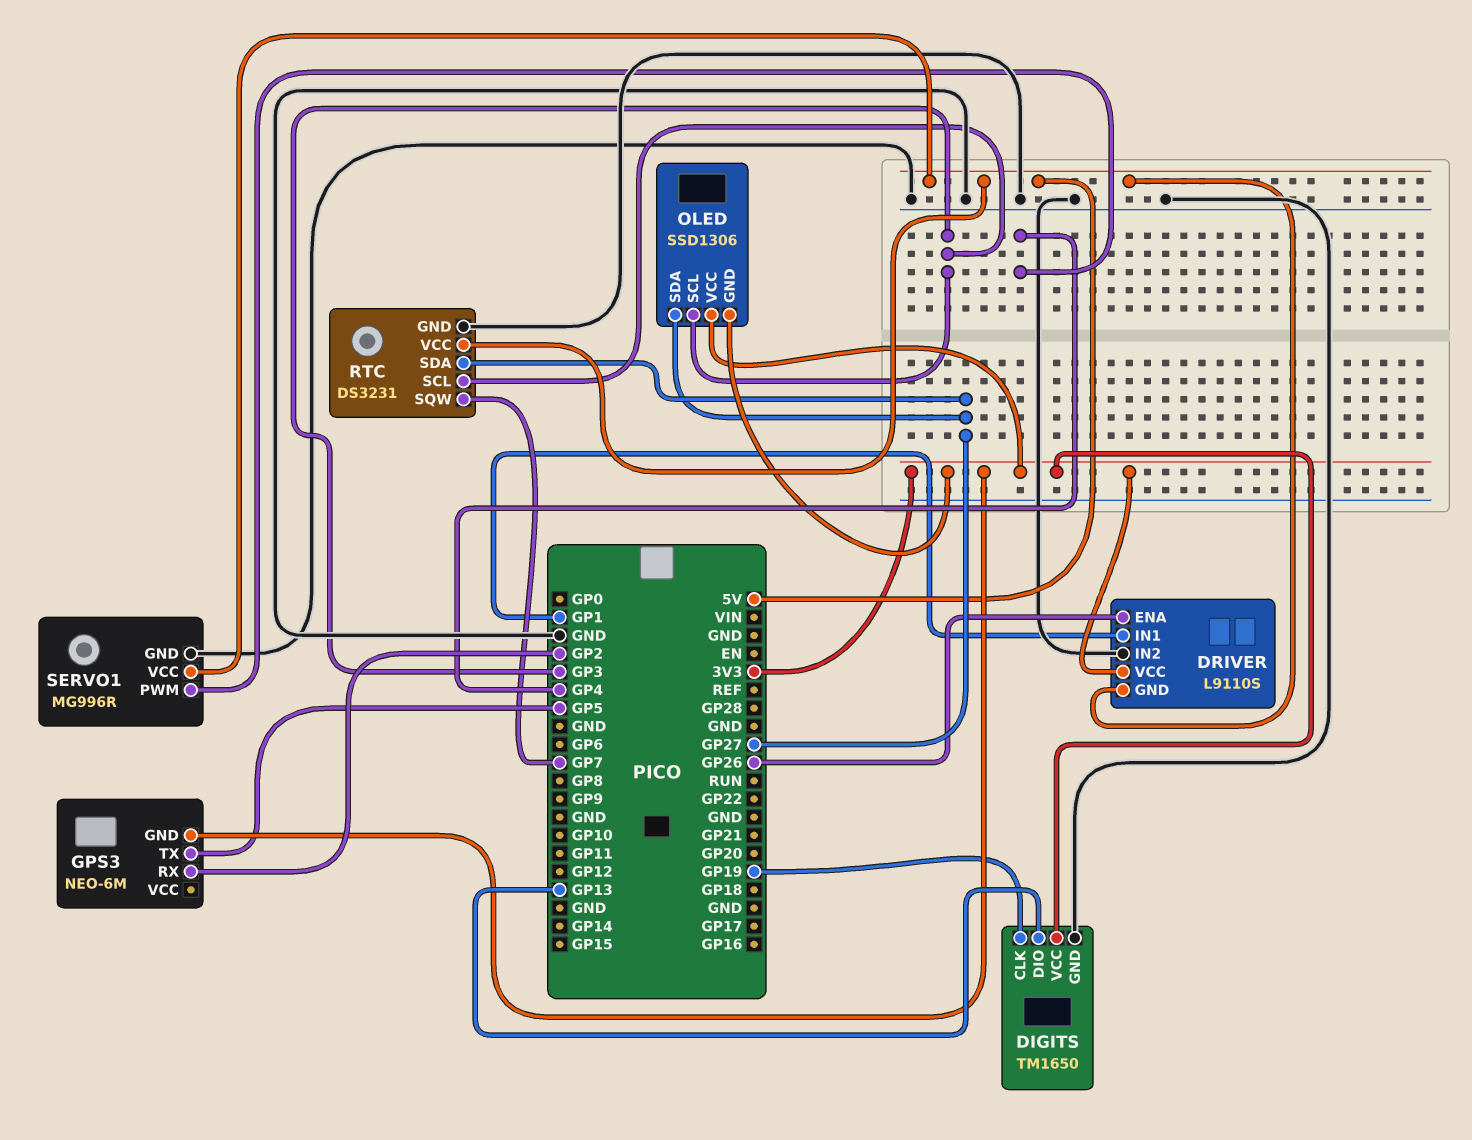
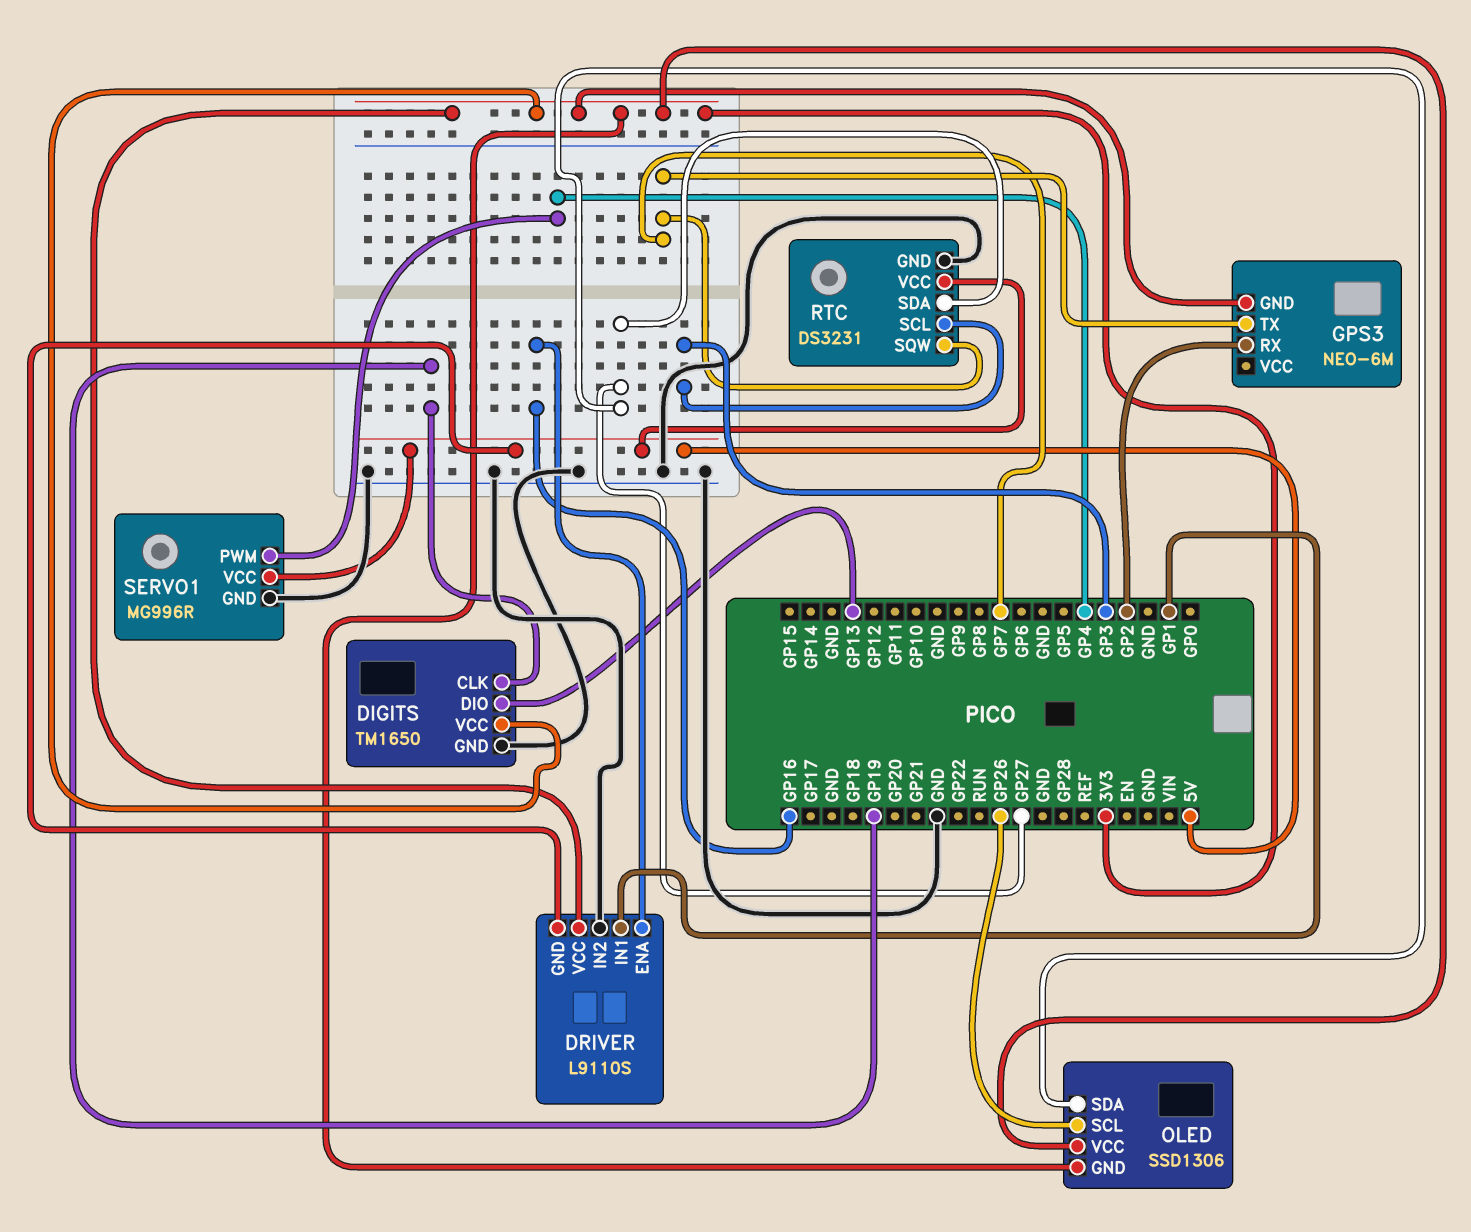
DRIVER pin ENA: GP26 -> GP16
GPS3 pin TX: GP5 -> GP7
OLED pin SCL: GP3 -> GP26

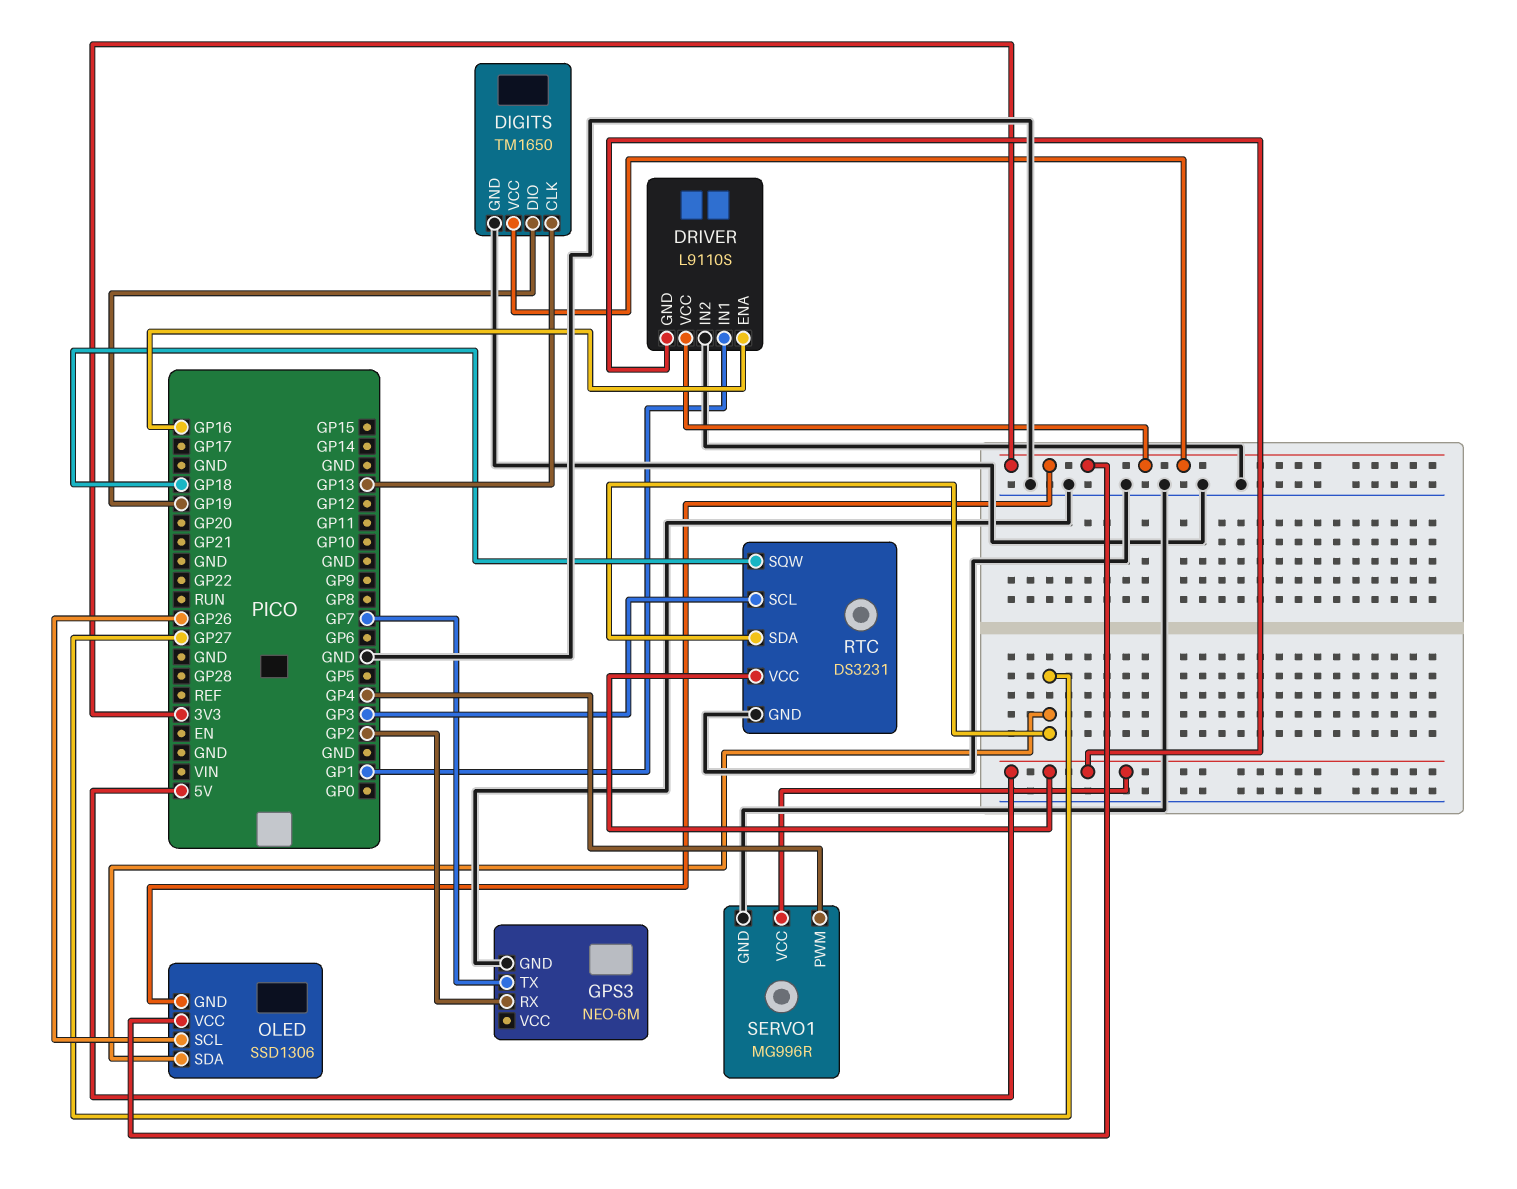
DIGITS pin CLK: GP19 -> GP13
DIGITS pin DIO: GP13 -> GP19
GPS3 pin GND: 3V3 -> GND
RTC pin SQW: GP7 -> GP18

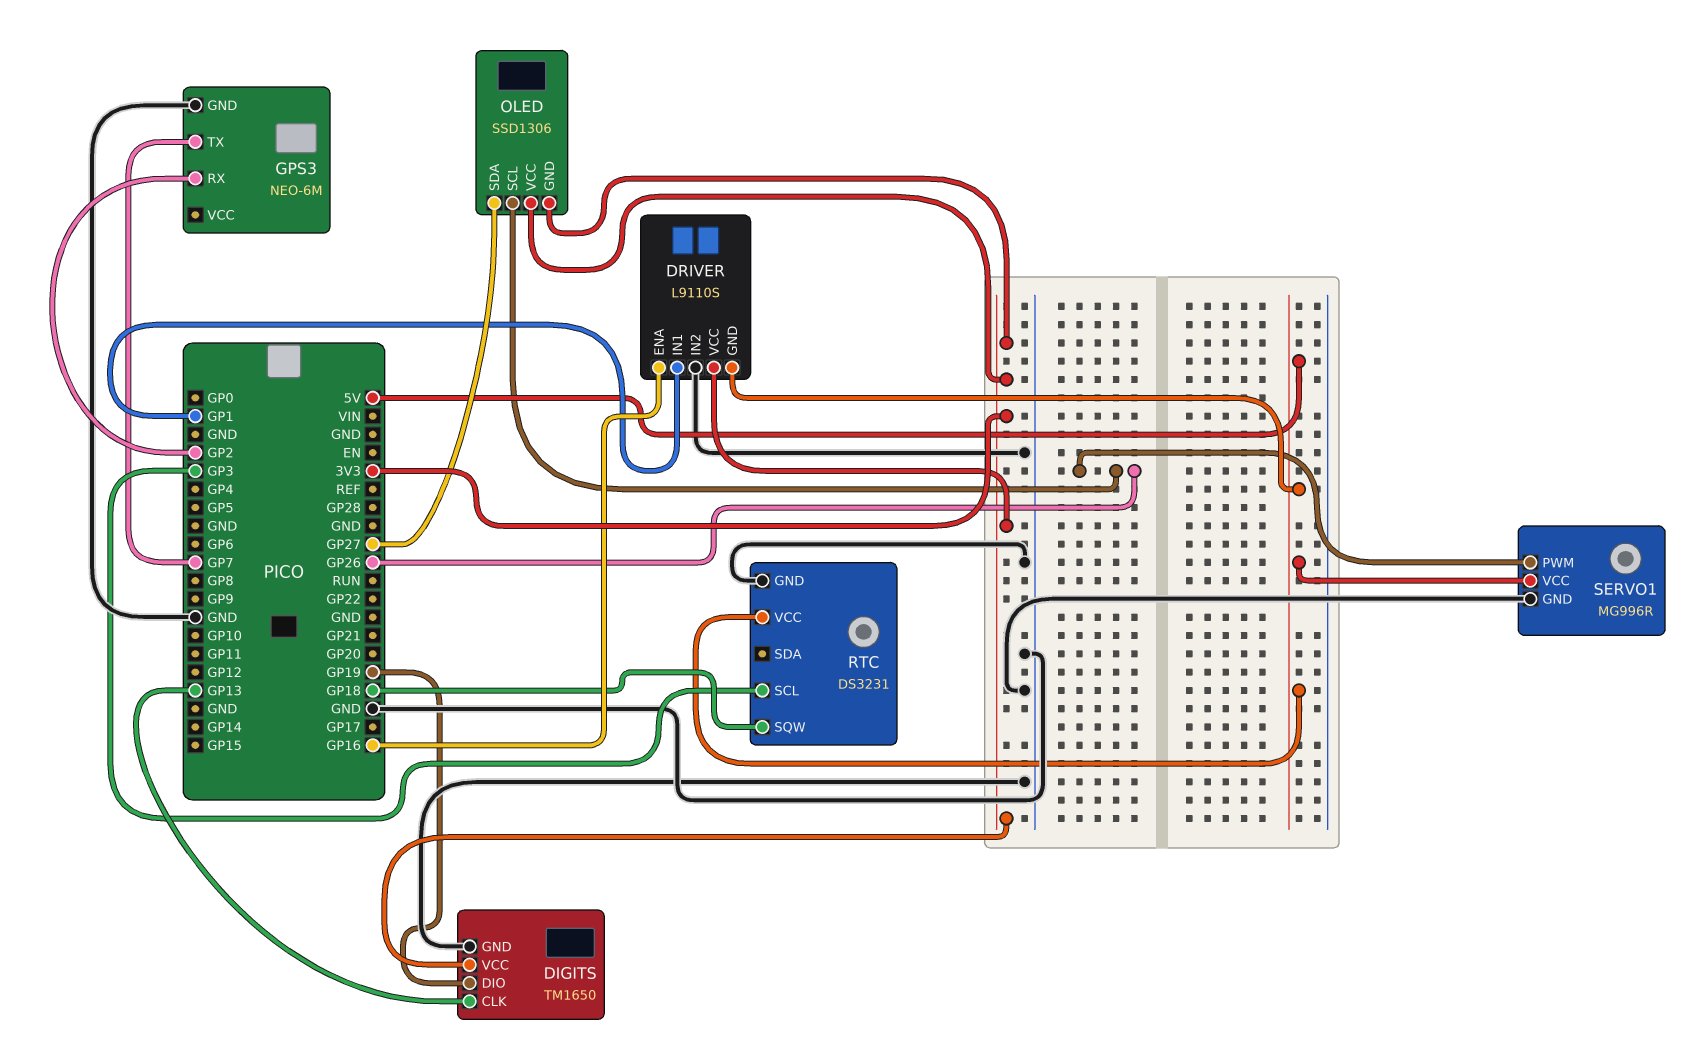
RTC pin SDA: GP27 -> none
SERVO1 pin PWM: GP4 -> GP26

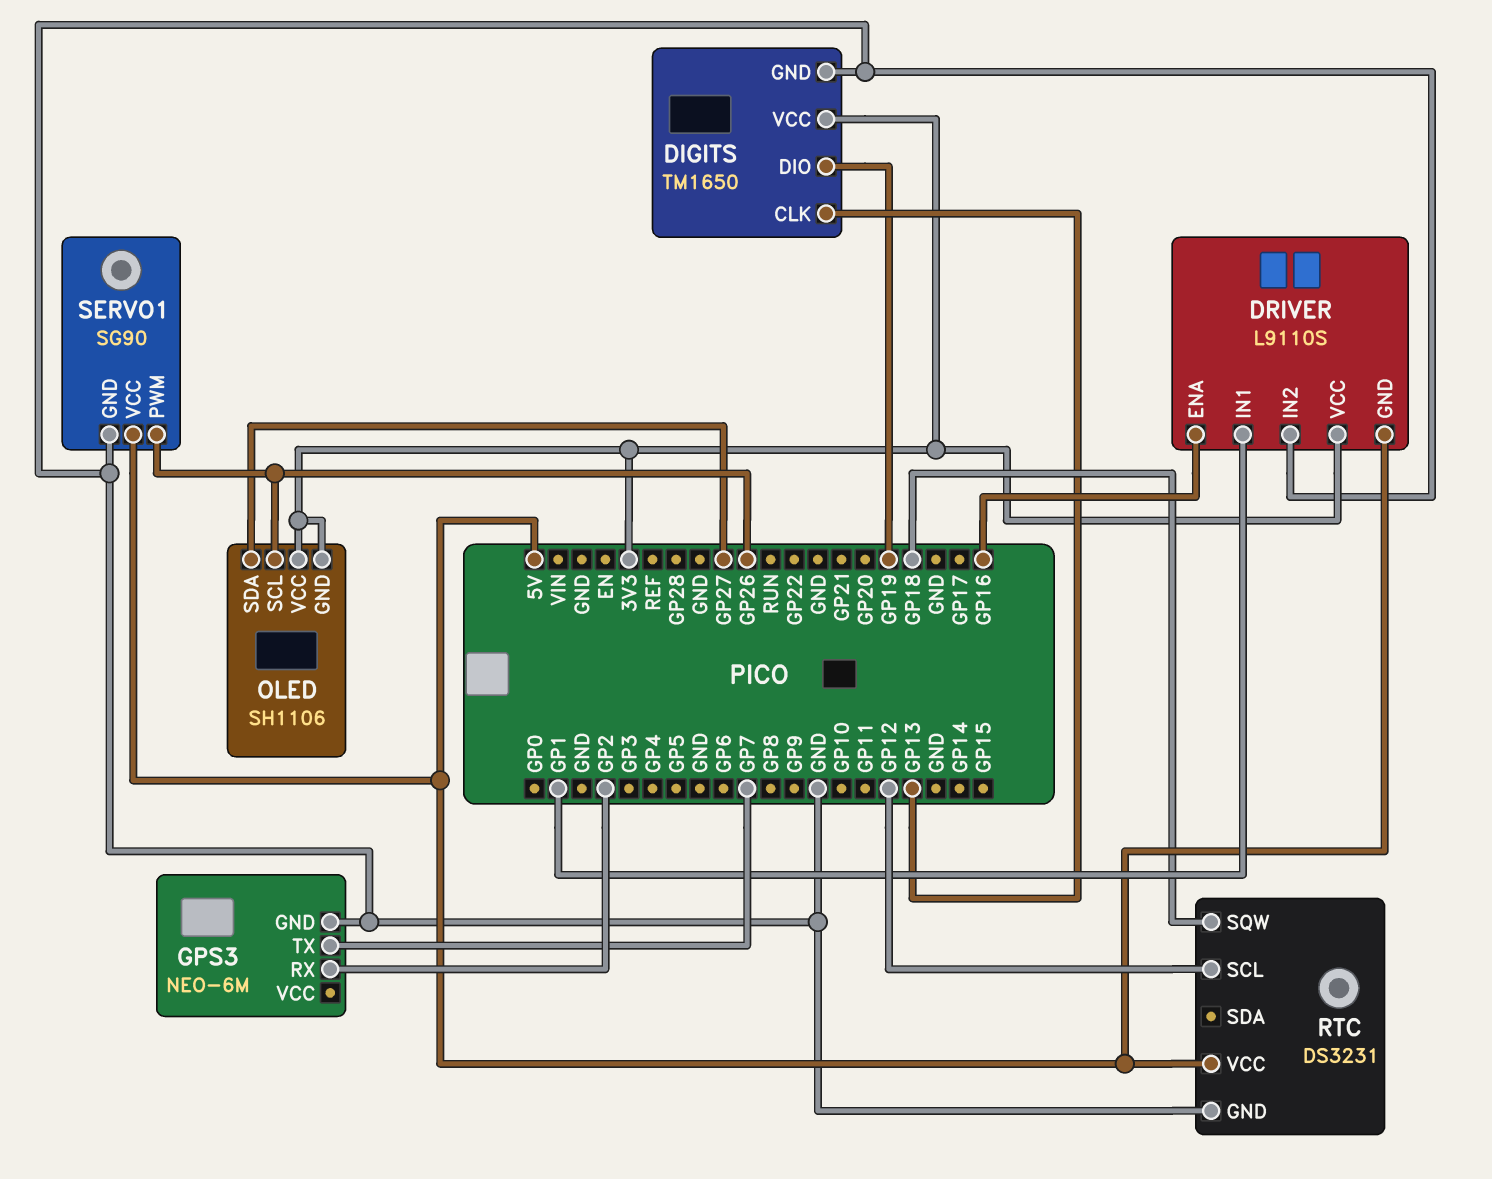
OLED: SSD1306 -> SH1106
RTC pin SCL: GP3 -> GP12
SERVO1: MG996R -> SG90

